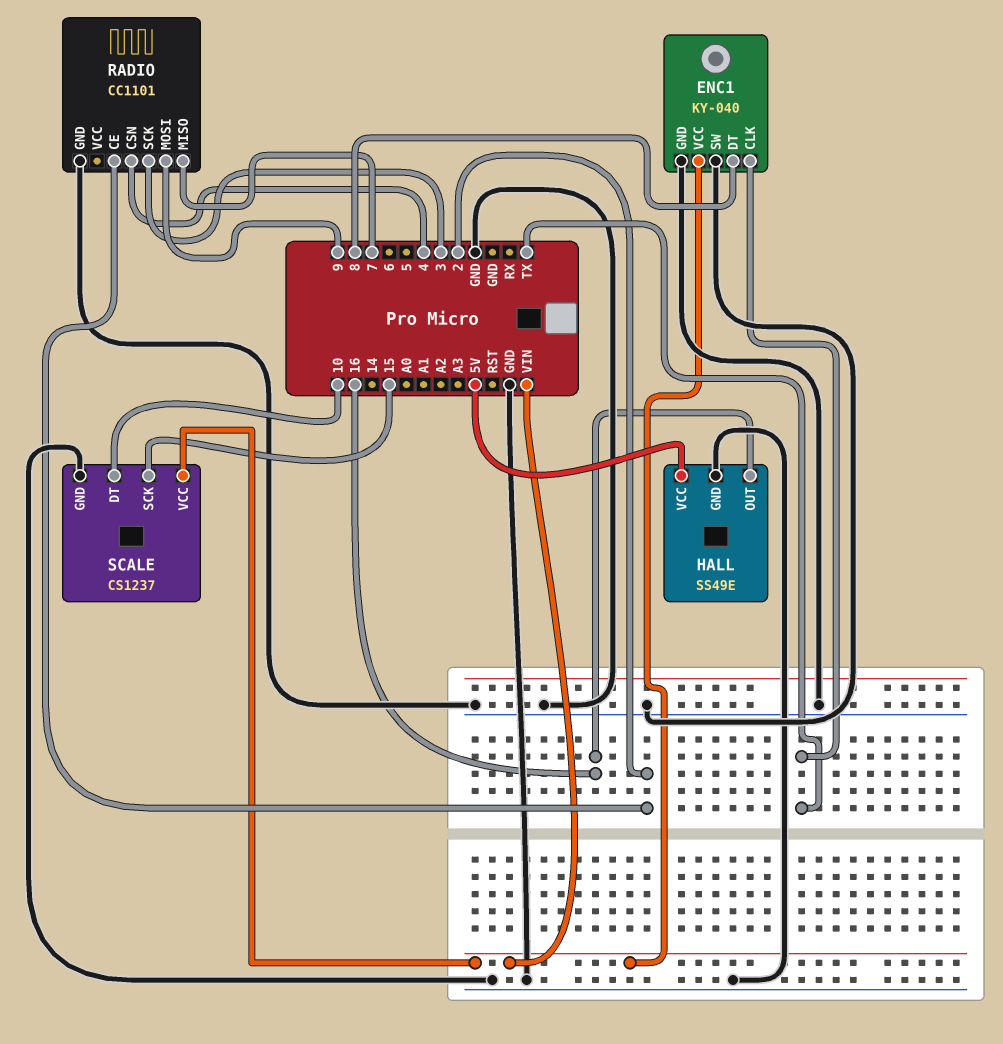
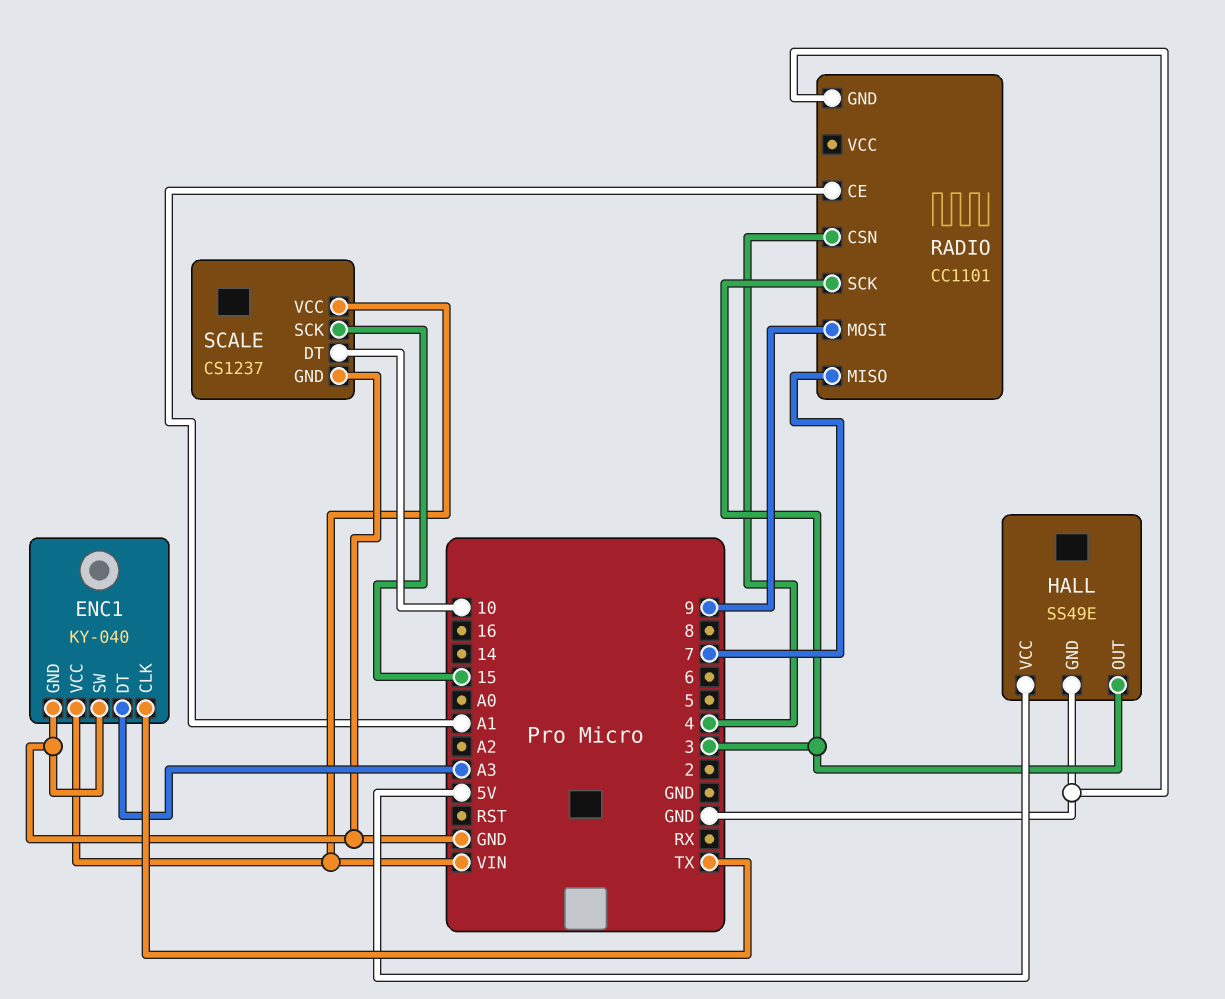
ENC1 pin DT: 8 -> A3
HALL pin OUT: 16 -> 3
RADIO pin CE: 2 -> A1

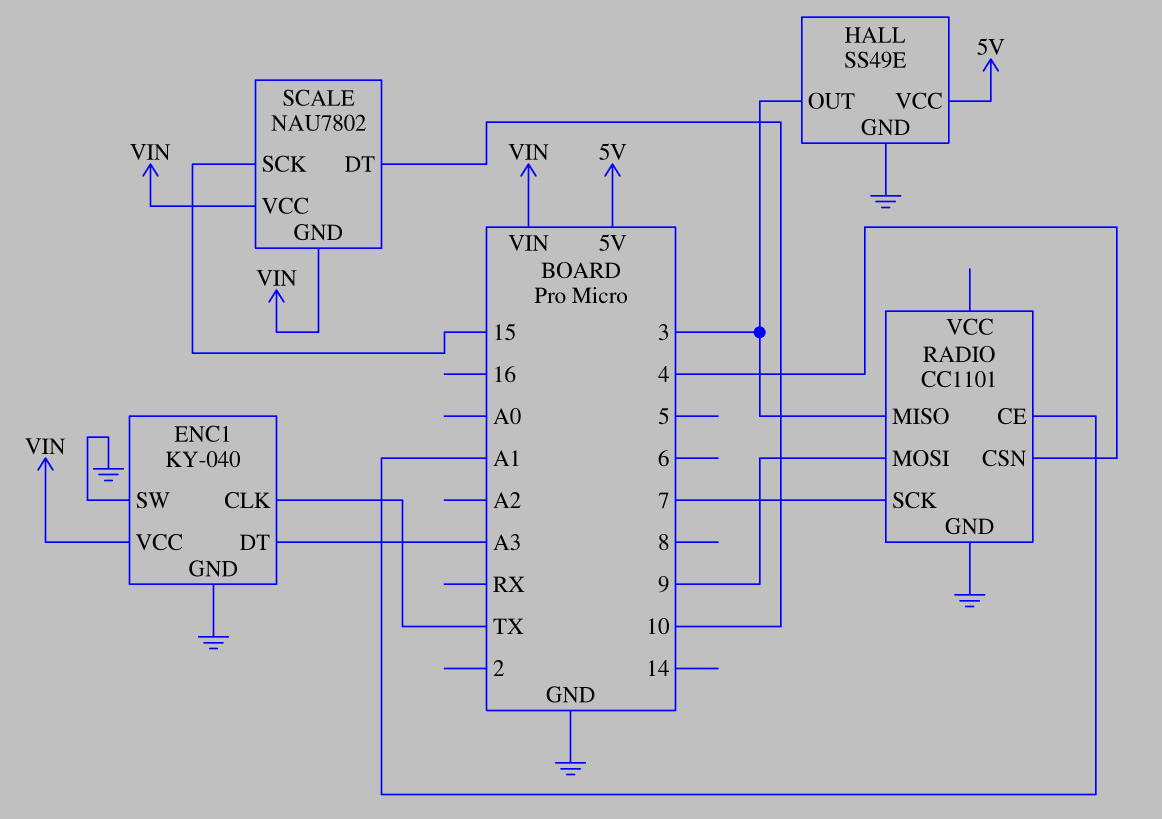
RADIO pin MISO: 7 -> 3
RADIO pin SCK: 3 -> 7
SCALE: CS1237 -> NAU7802
SCALE pin GND: GND -> VIN

